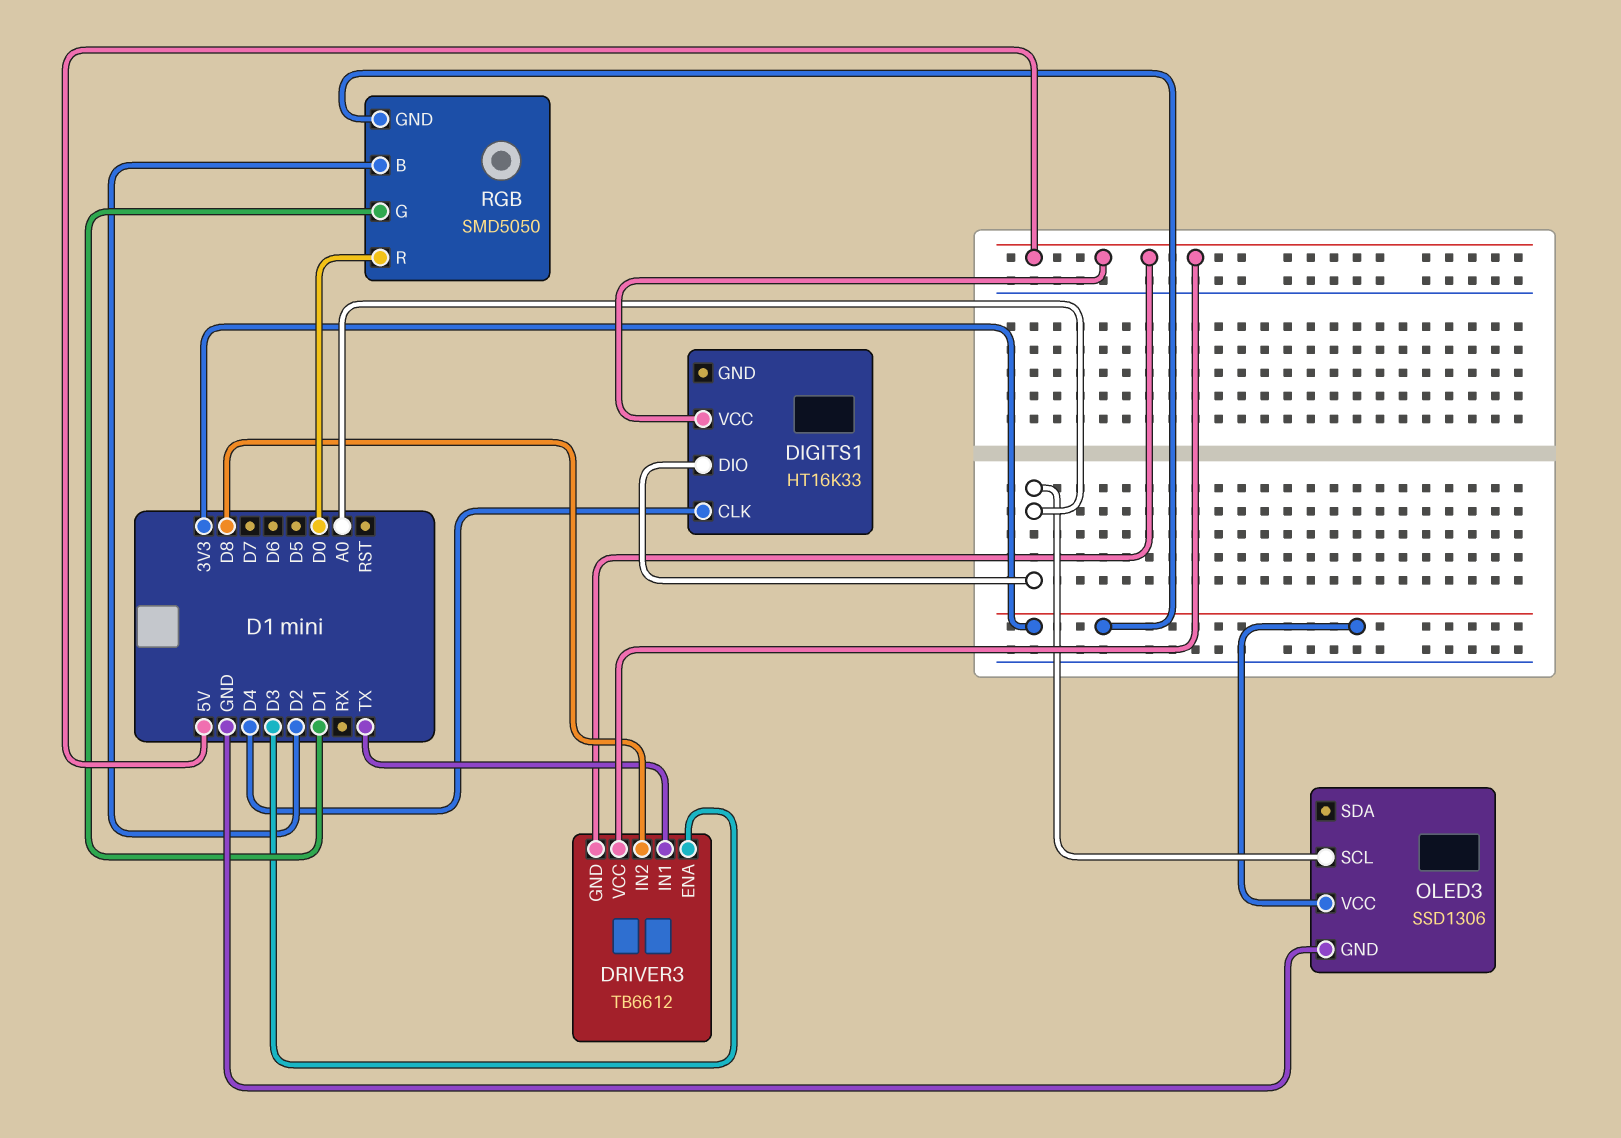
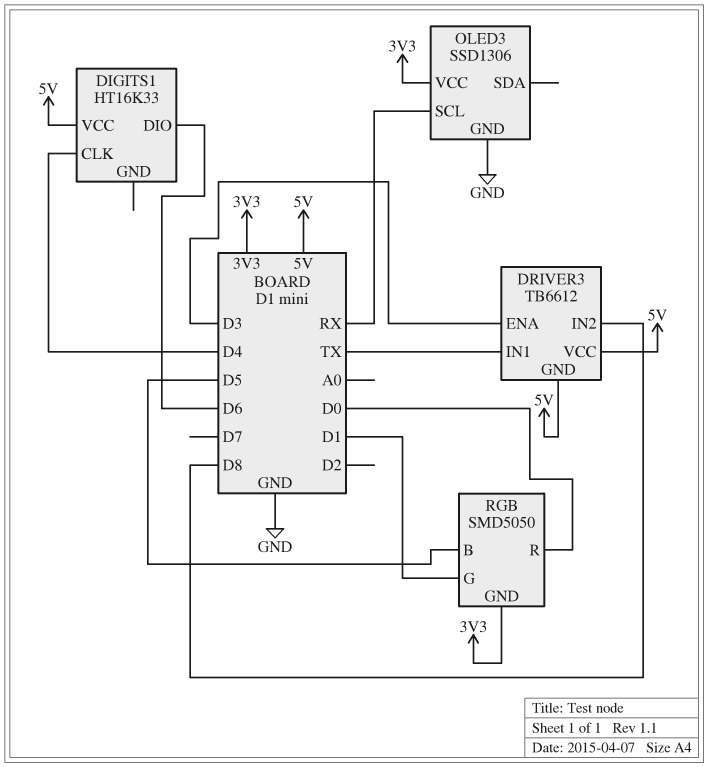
DIGITS1 pin DIO: A0 -> D6
OLED3 pin SCL: A0 -> RX
RGB pin B: D2 -> D5

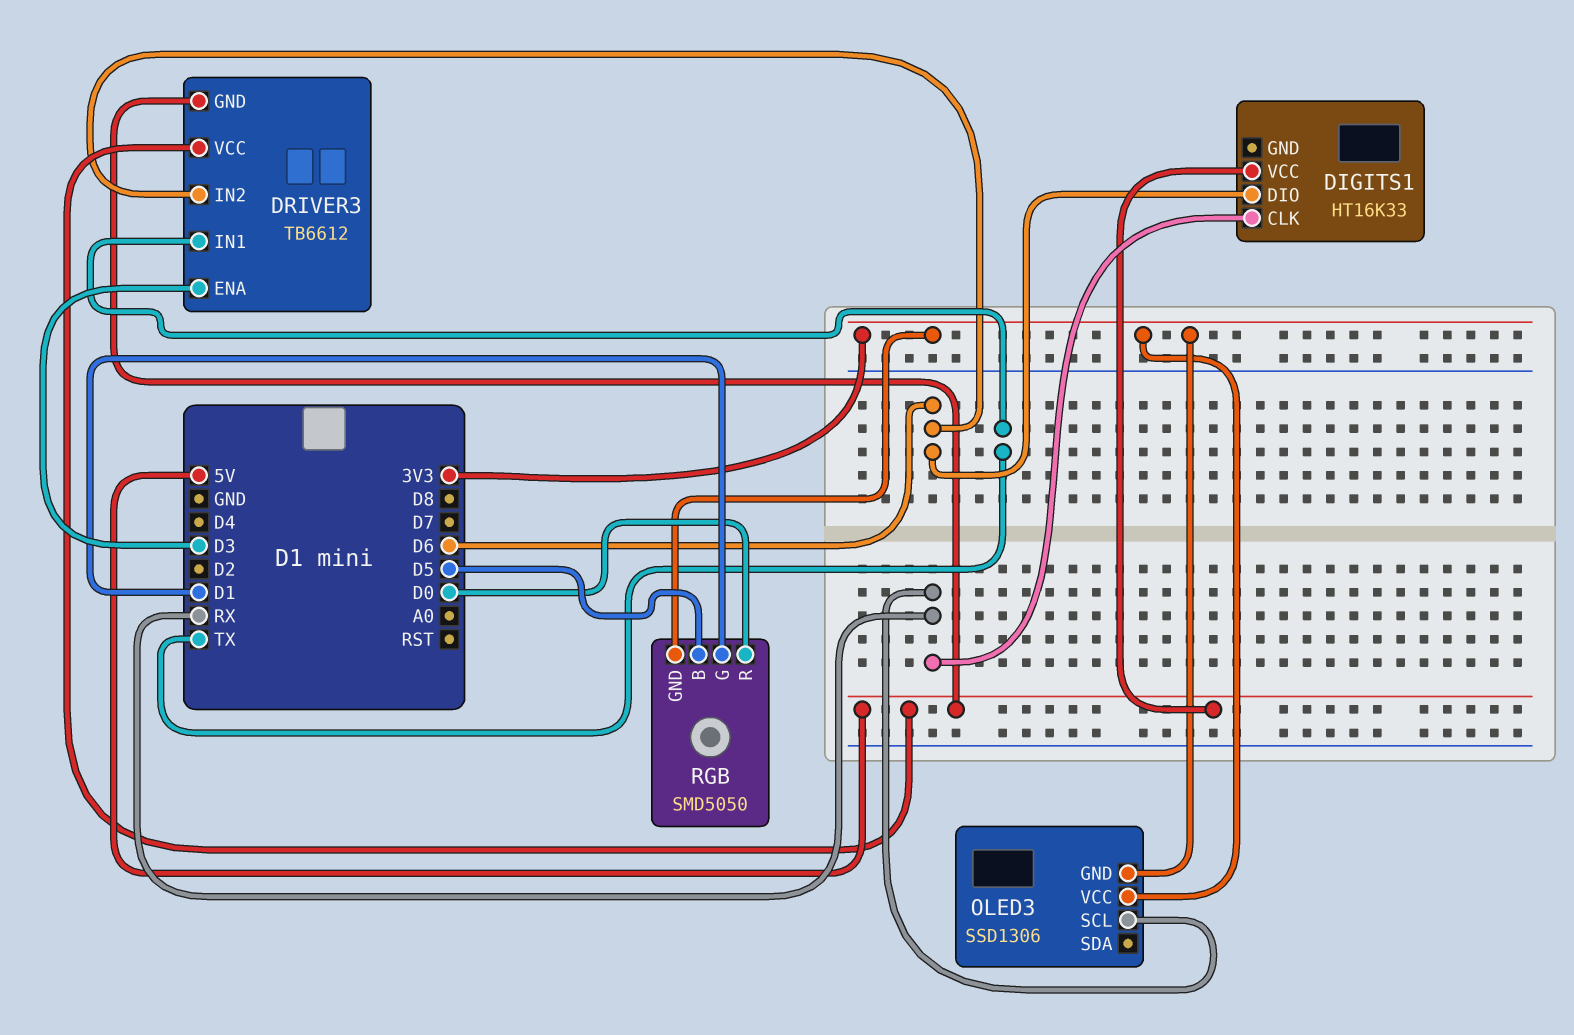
DIGITS1 pin CLK: D4 -> RX
DRIVER3 pin IN2: D8 -> D6
OLED3 pin GND: GND -> 3V3

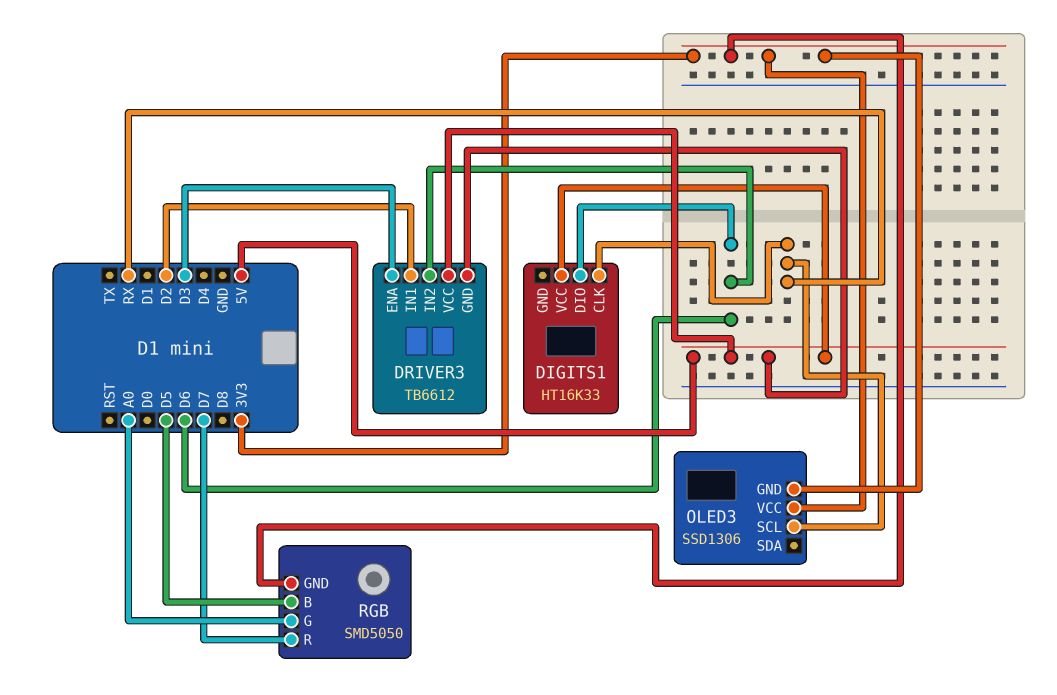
DRIVER3 pin IN1: TX -> D2
RGB pin G: D1 -> A0
RGB pin R: D0 -> D7

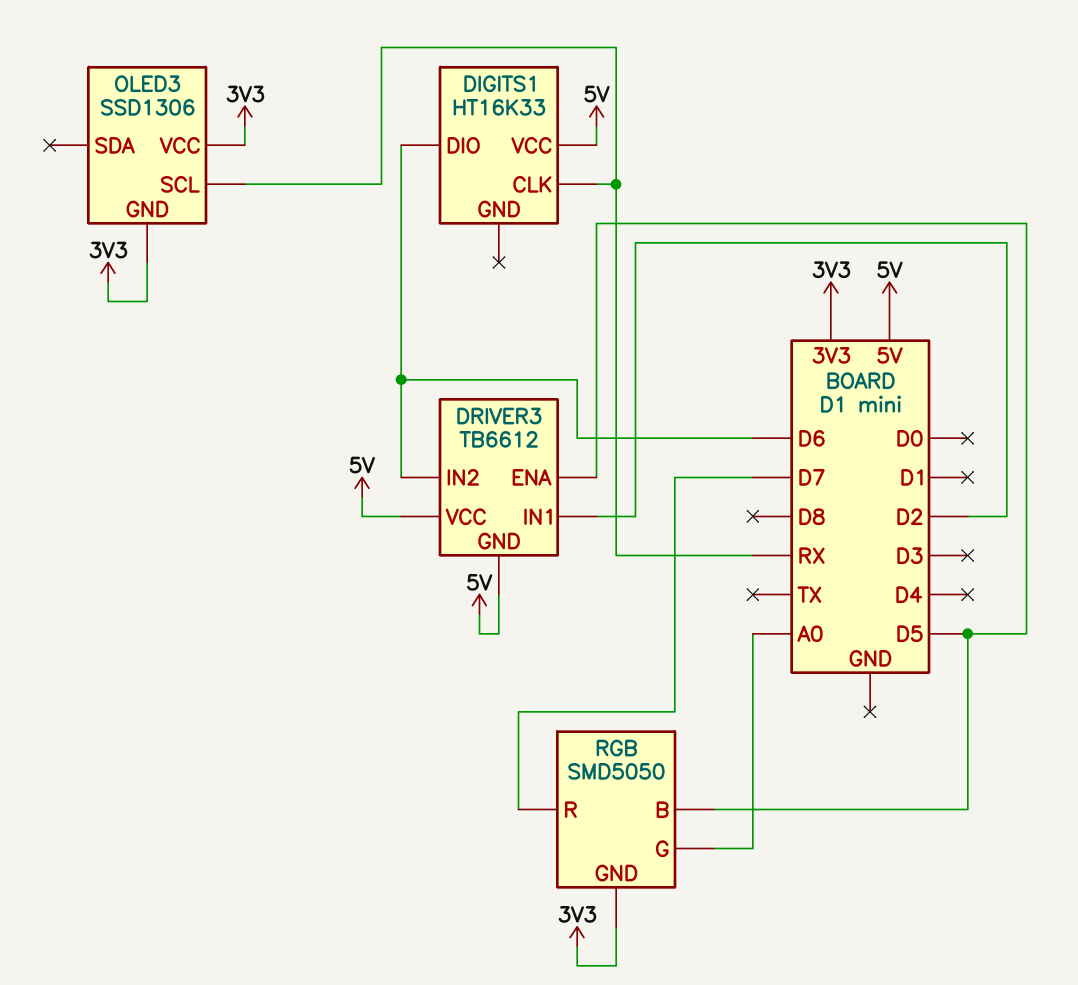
DRIVER3 pin ENA: D3 -> D5

